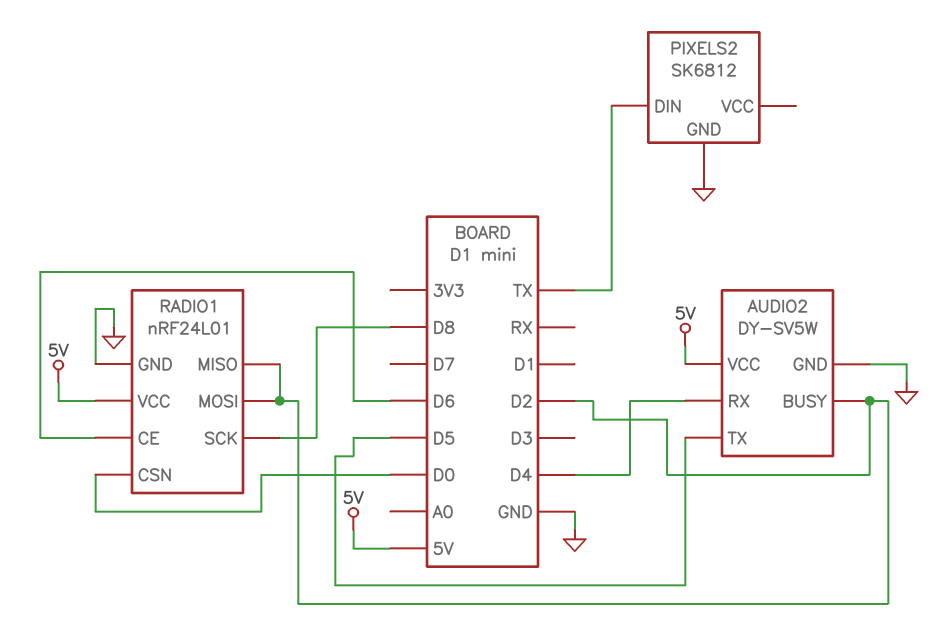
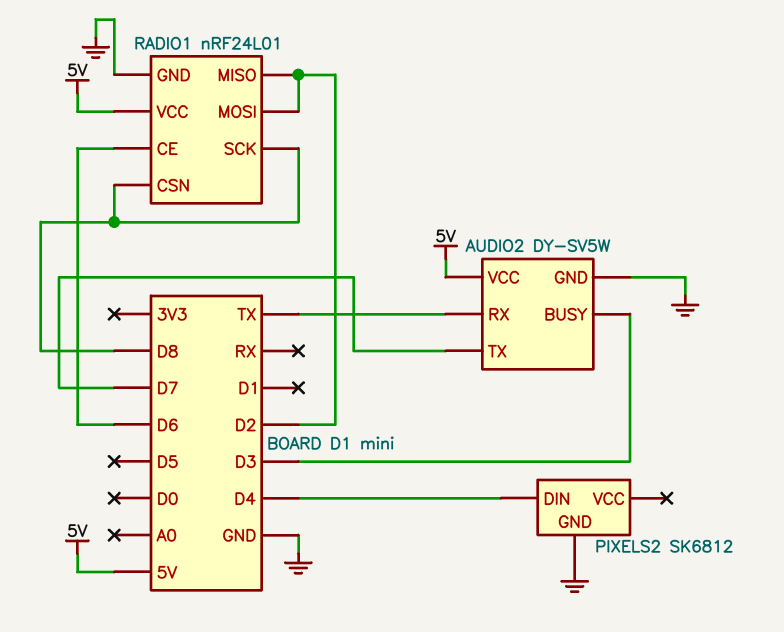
AUDIO2 pin BUSY: D2 -> D3
AUDIO2 pin RX: D4 -> TX
AUDIO2 pin TX: D5 -> D7
PIXELS2 pin DIN: TX -> D4
RADIO1 pin CSN: D0 -> D8

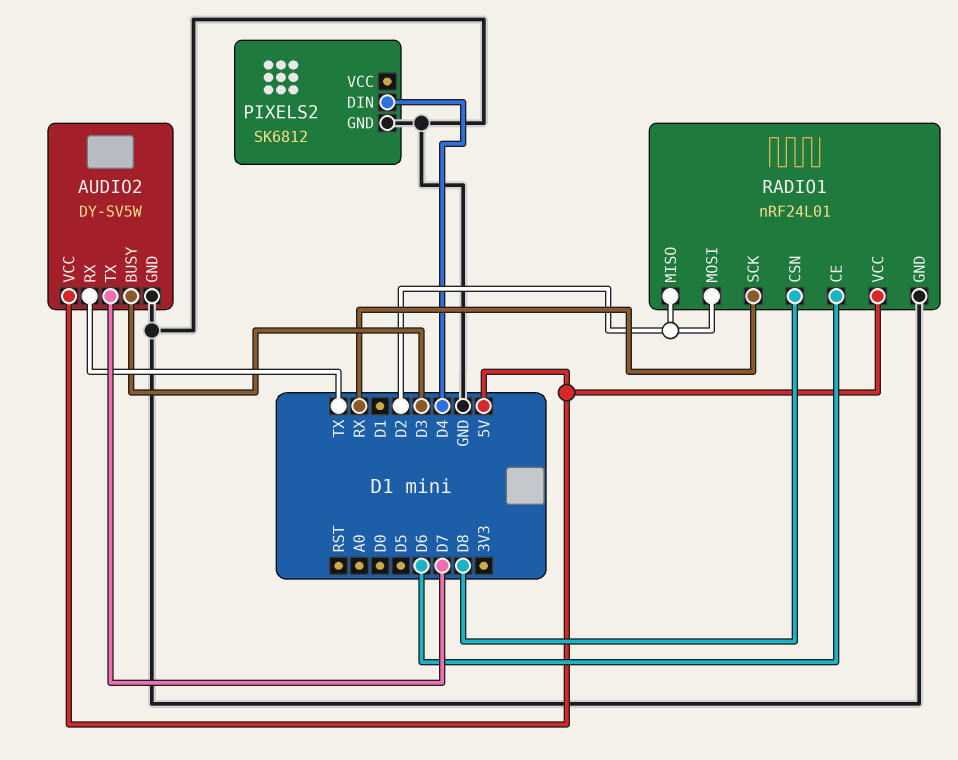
RADIO1 pin SCK: D8 -> RX

